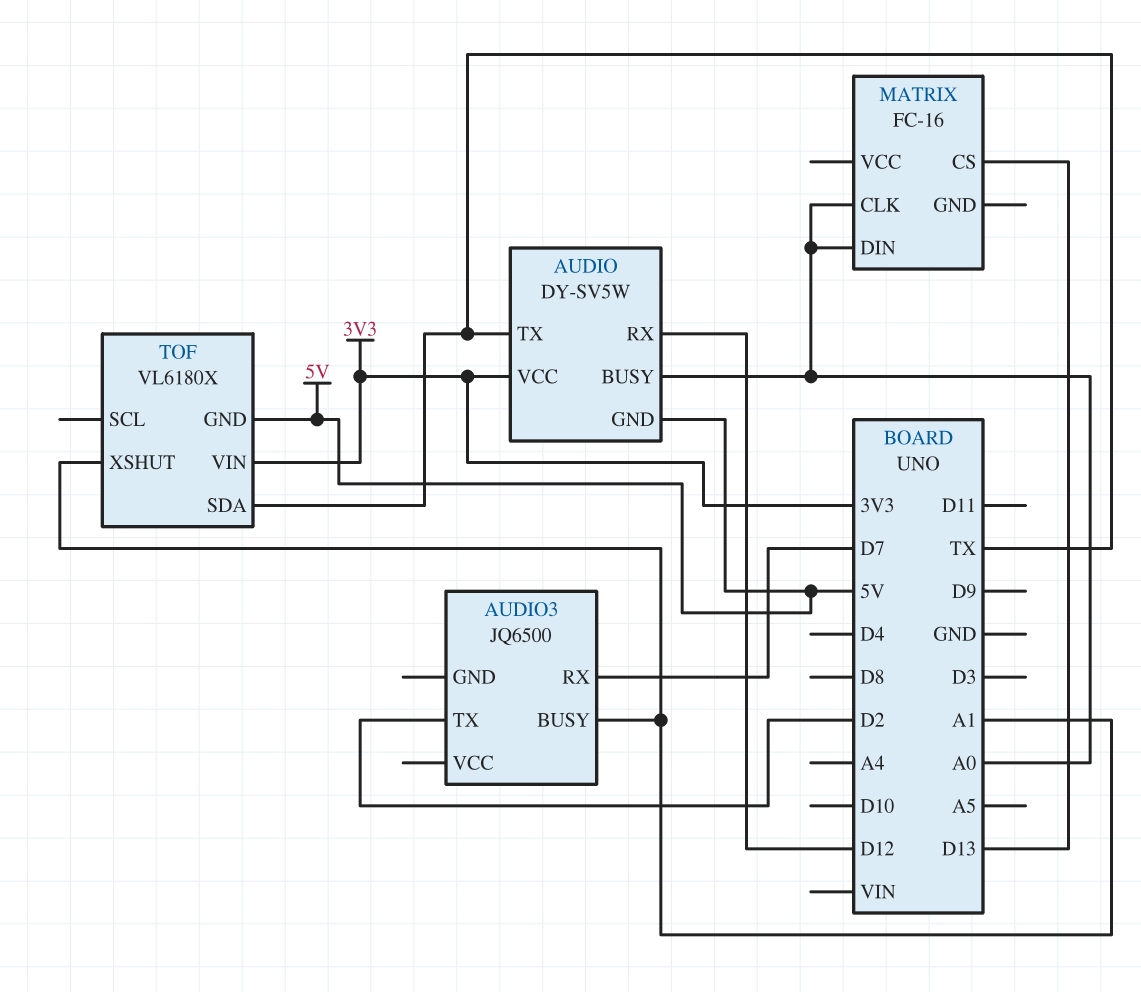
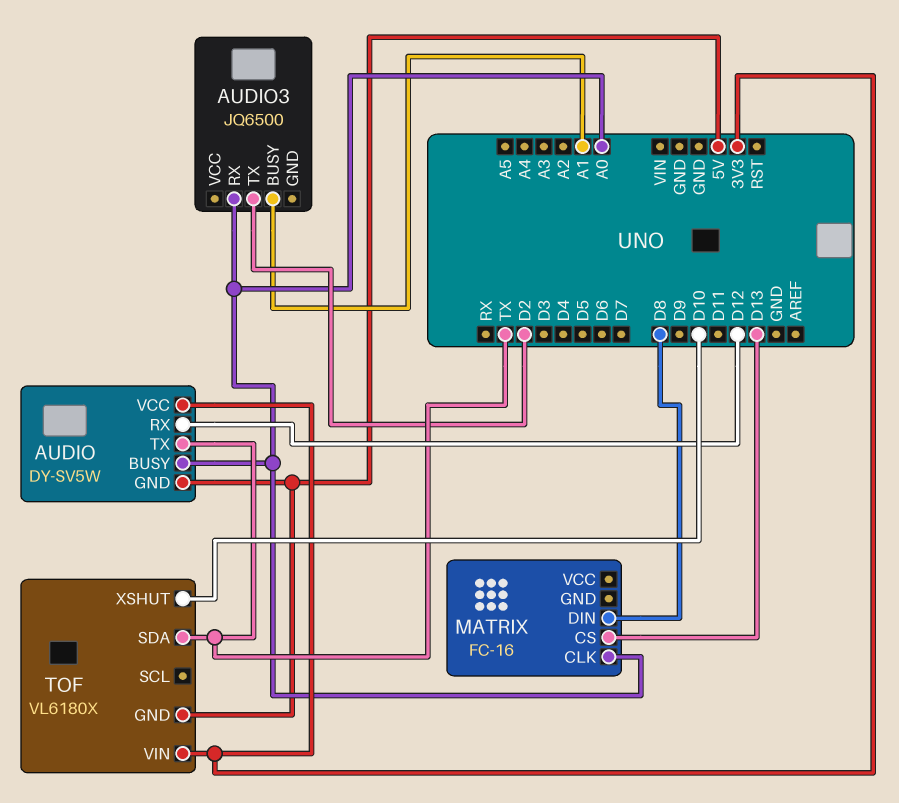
AUDIO3 pin RX: D7 -> A0
MATRIX pin DIN: A0 -> D8
TOF pin XSHUT: A1 -> D10

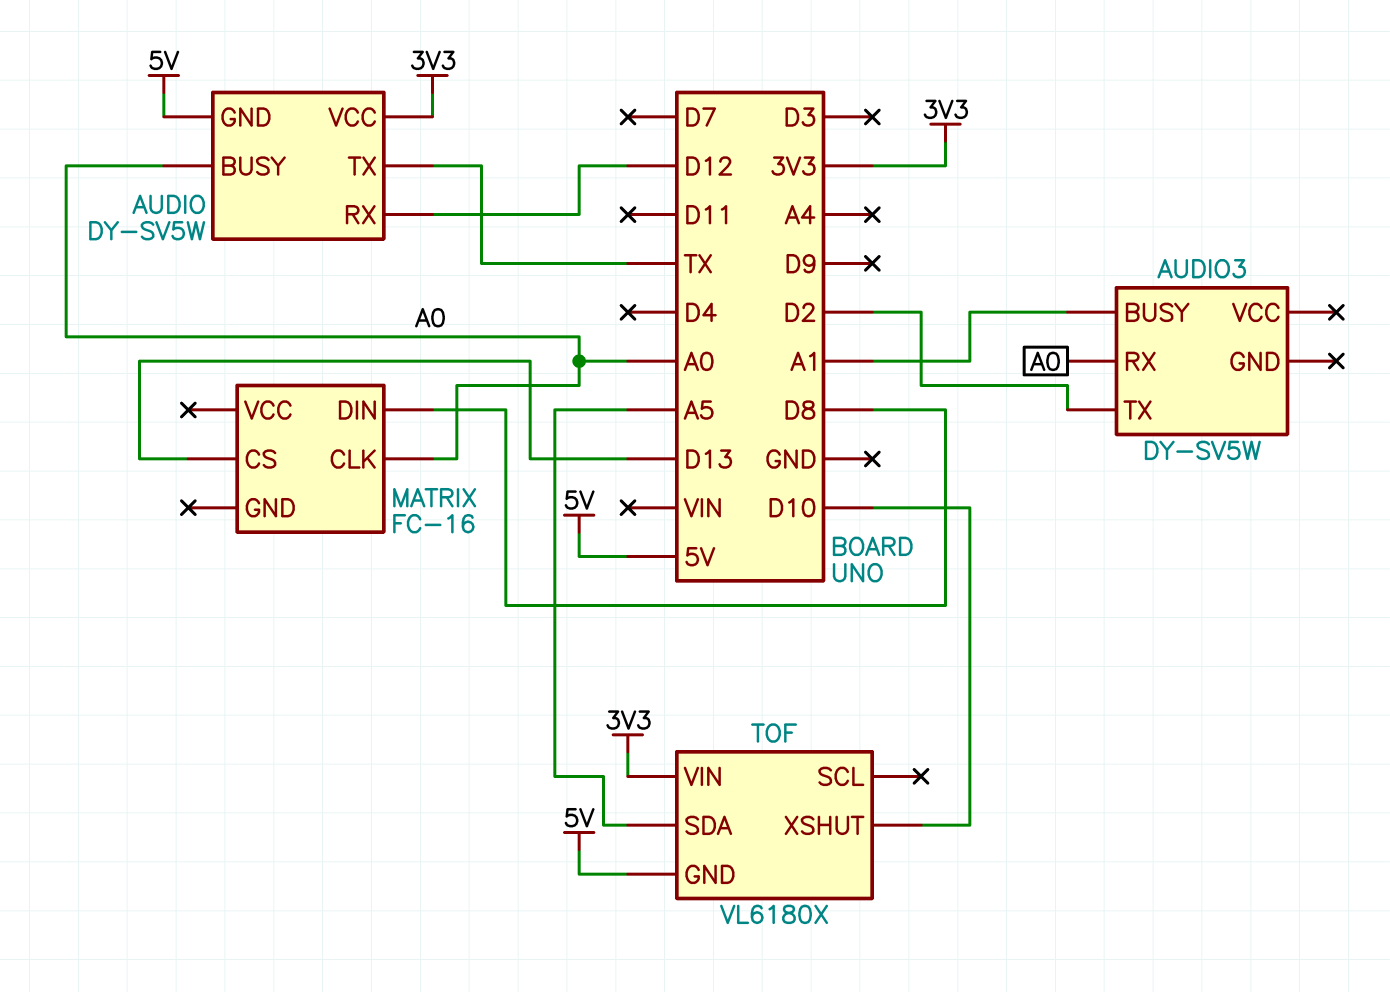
AUDIO3: JQ6500 -> DY-SV5W
TOF pin SDA: TX -> A5

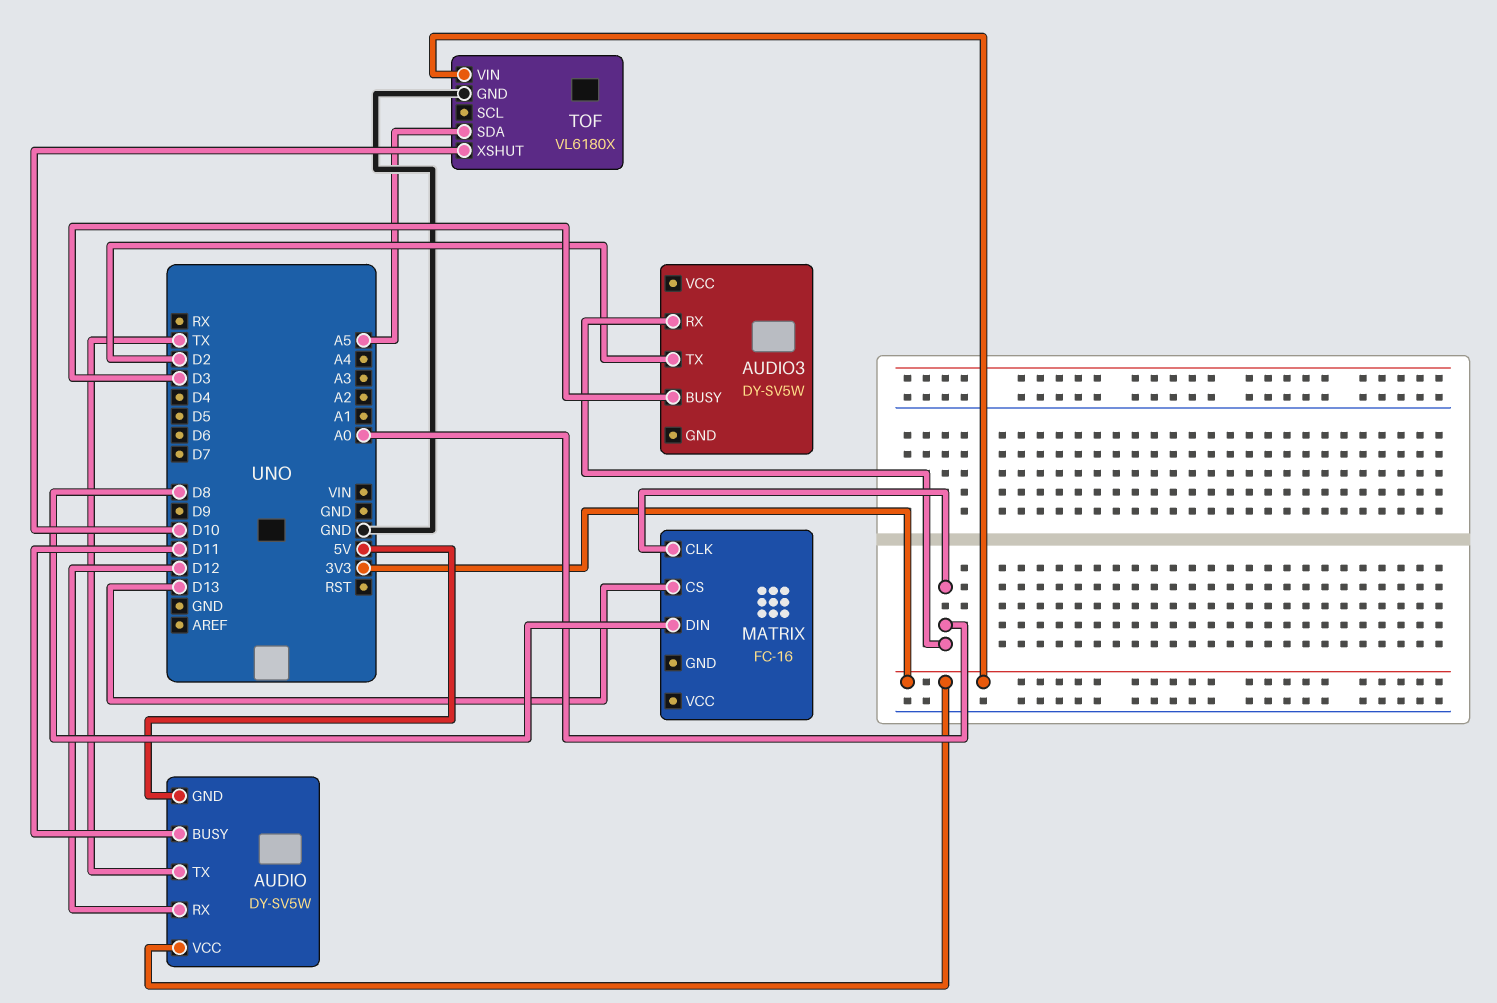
AUDIO pin BUSY: A0 -> D11
AUDIO3 pin BUSY: A1 -> D3
TOF pin GND: 5V -> GND

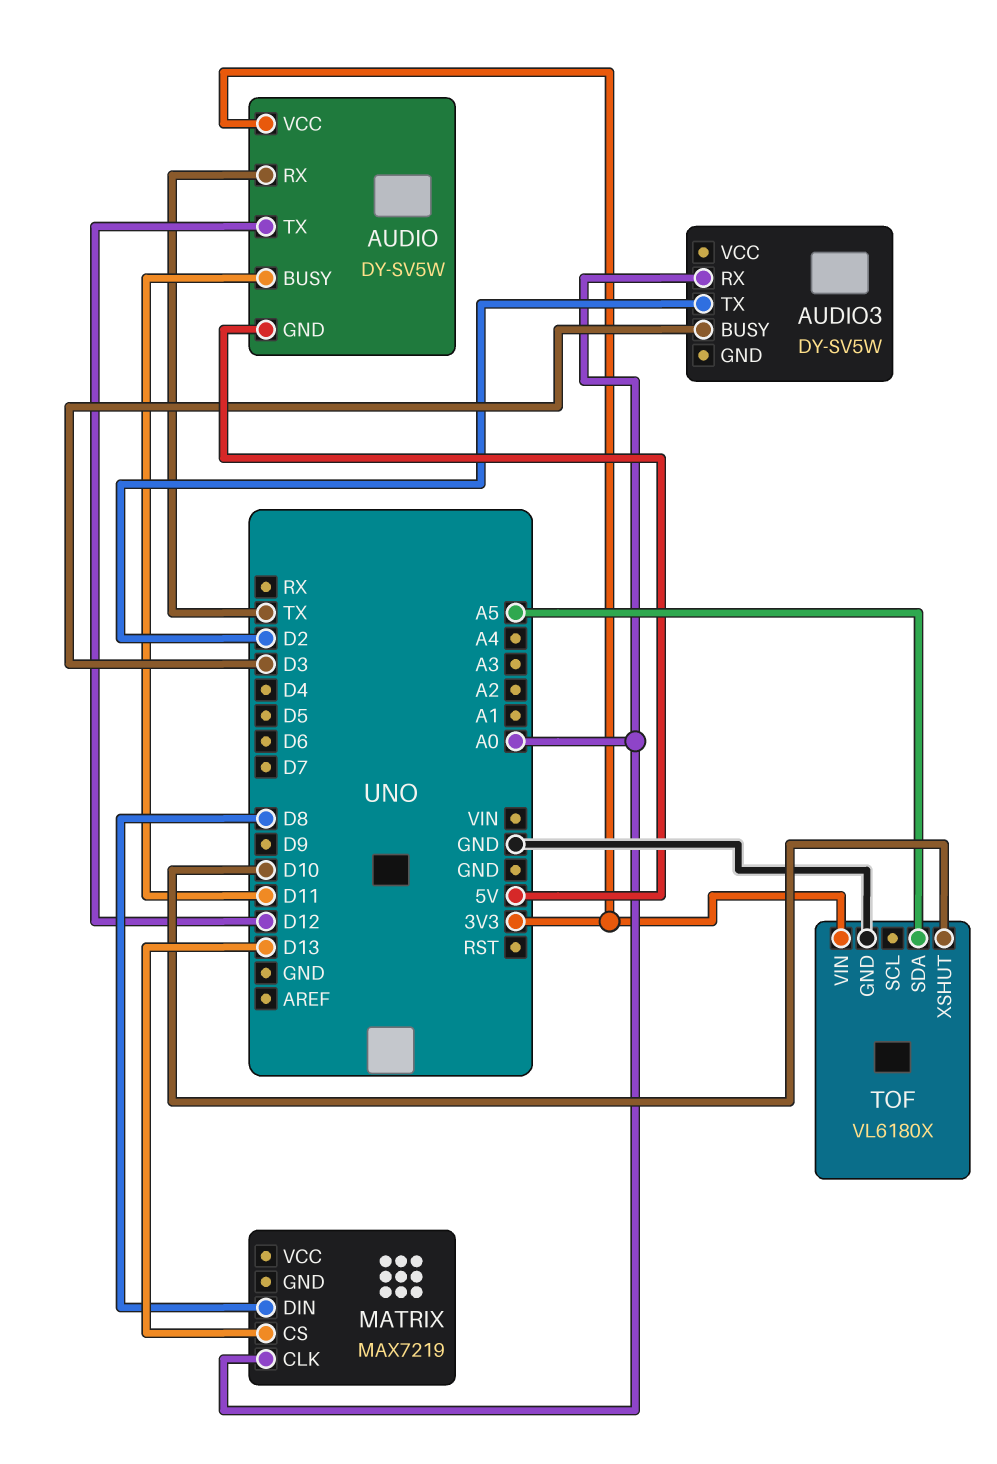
AUDIO pin RX: D12 -> TX
AUDIO pin TX: TX -> D12
MATRIX: FC-16 -> MAX7219

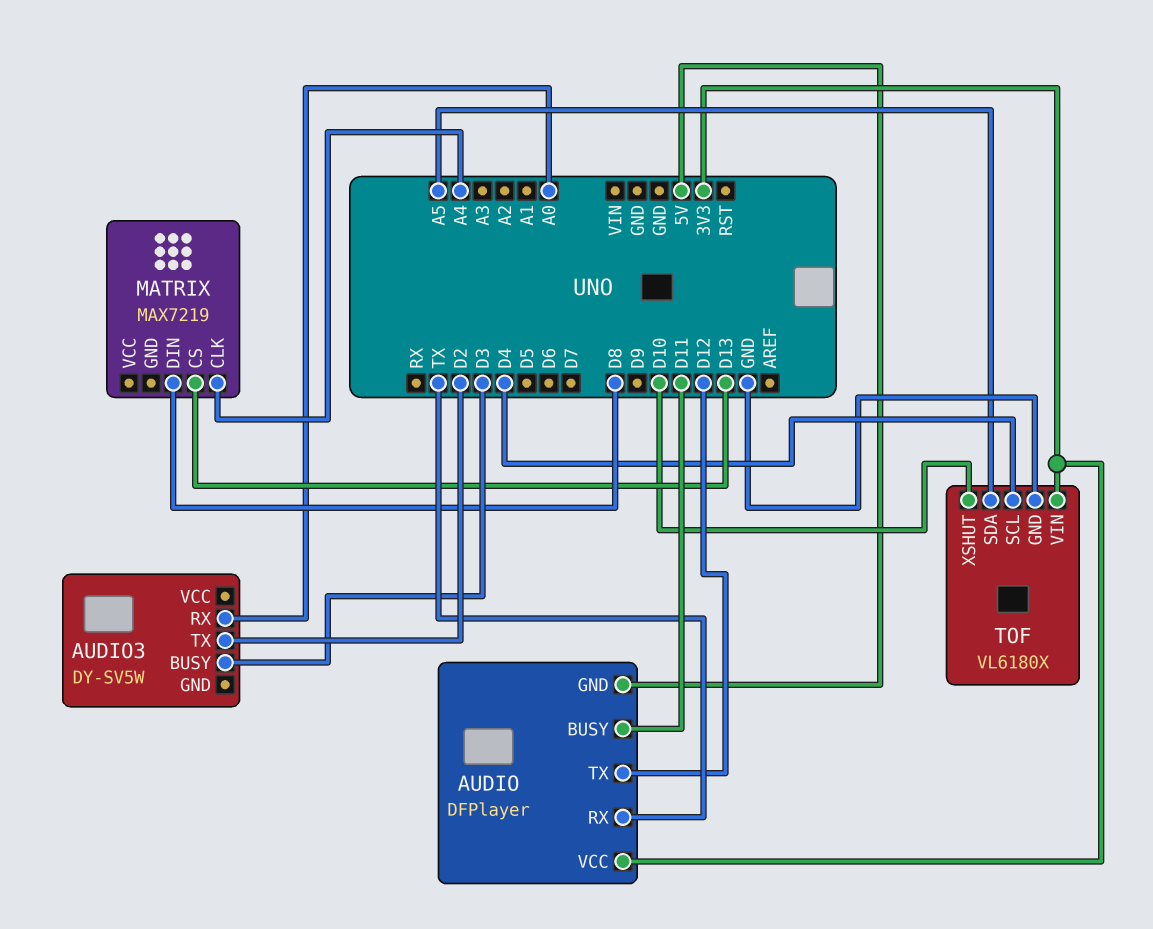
AUDIO: DY-SV5W -> DFPlayer
MATRIX pin CLK: A0 -> A4
TOF pin SCL: none -> D4

